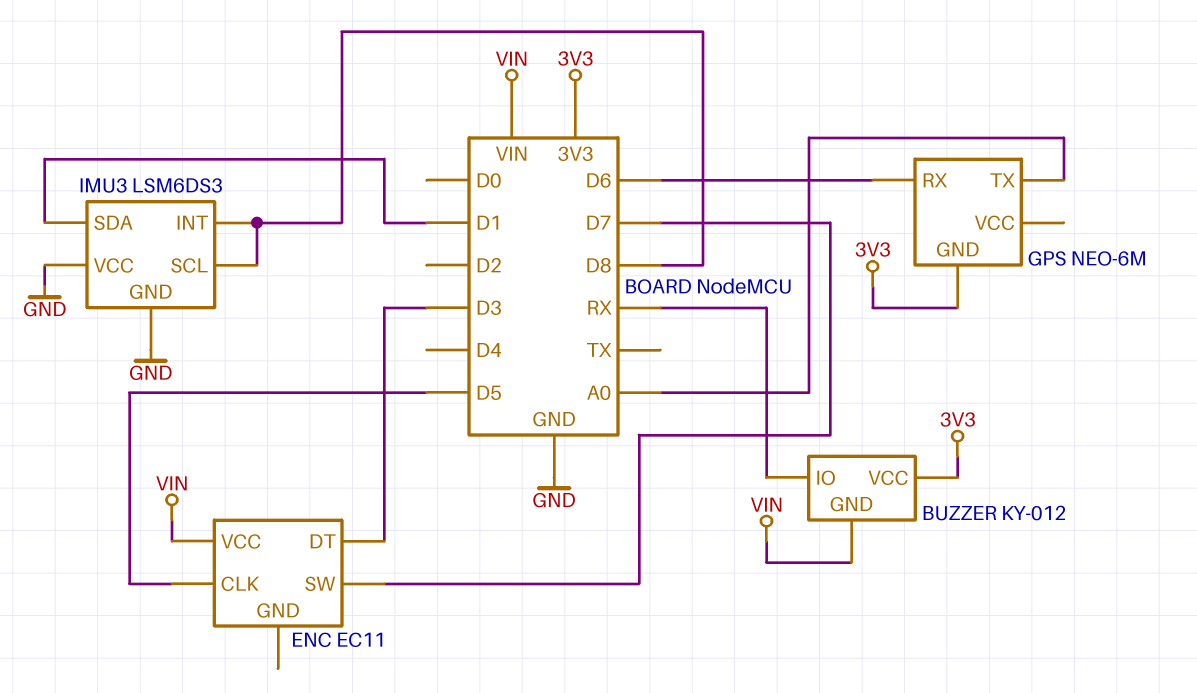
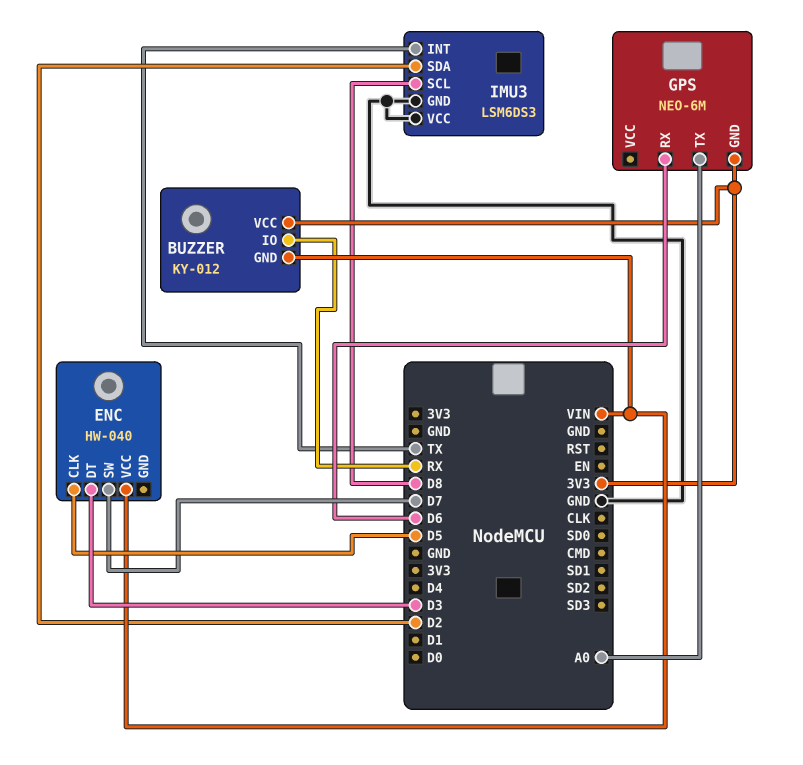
ENC: EC11 -> HW-040
IMU3 pin INT: D8 -> TX
IMU3 pin SDA: D1 -> D2

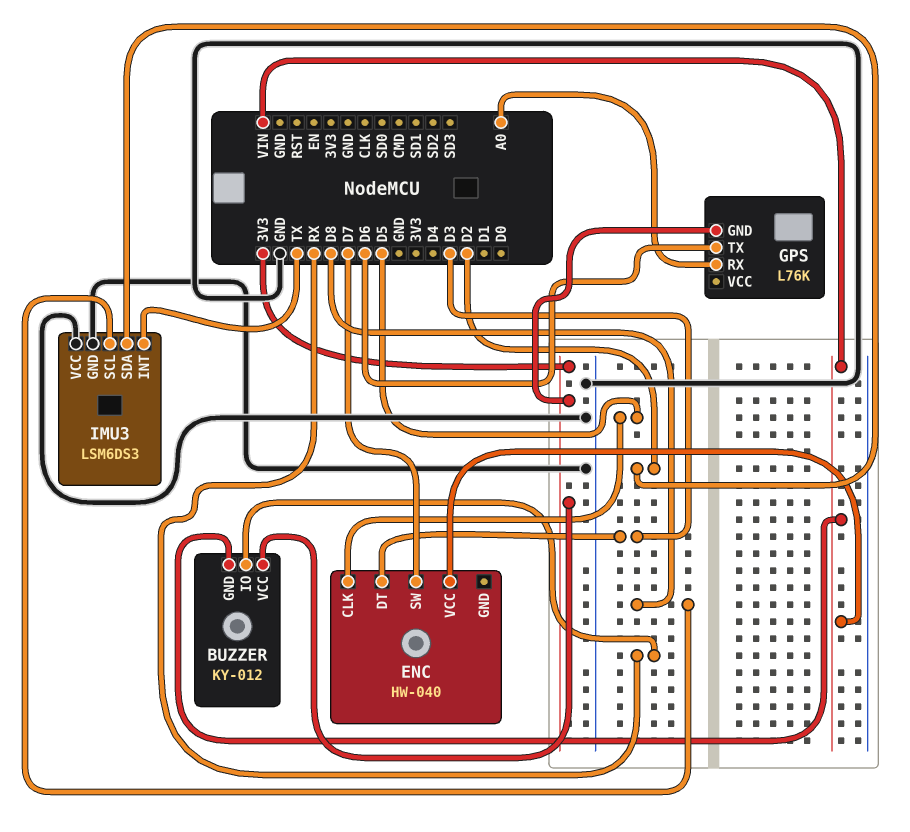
GPS: NEO-6M -> L76K
GPS pin RX: D6 -> A0
GPS pin TX: A0 -> D6

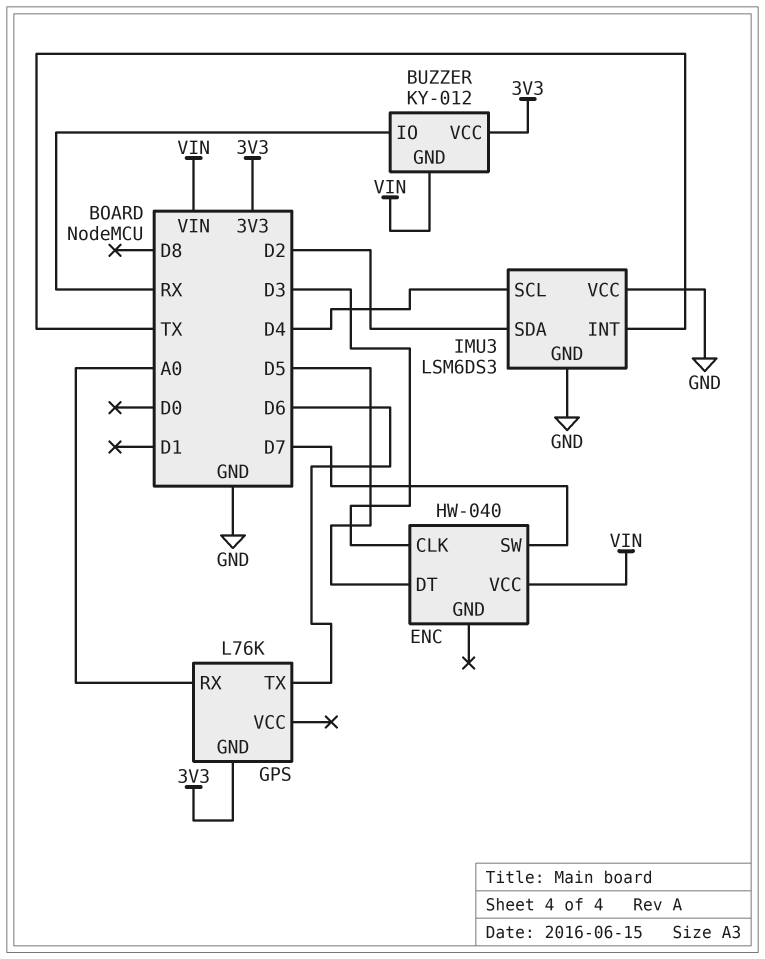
ENC pin CLK: D5 -> D3
ENC pin DT: D3 -> D5
IMU3 pin SCL: D8 -> D4

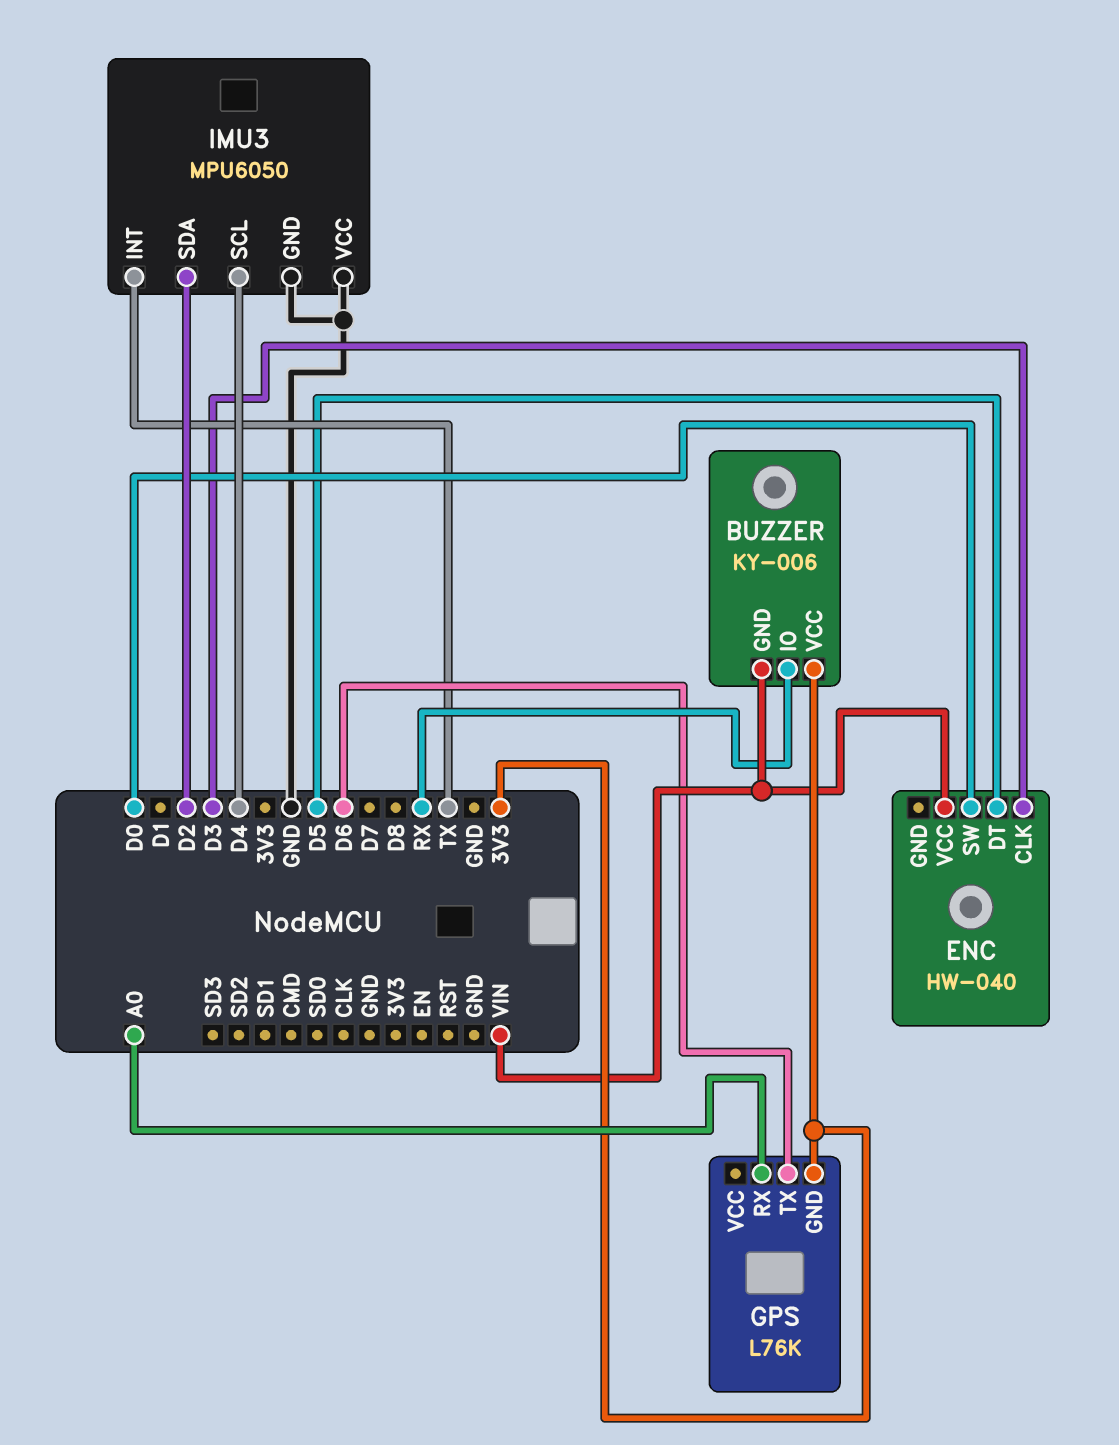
BUZZER: KY-012 -> KY-006
ENC pin SW: D7 -> D0
IMU3: LSM6DS3 -> MPU6050

